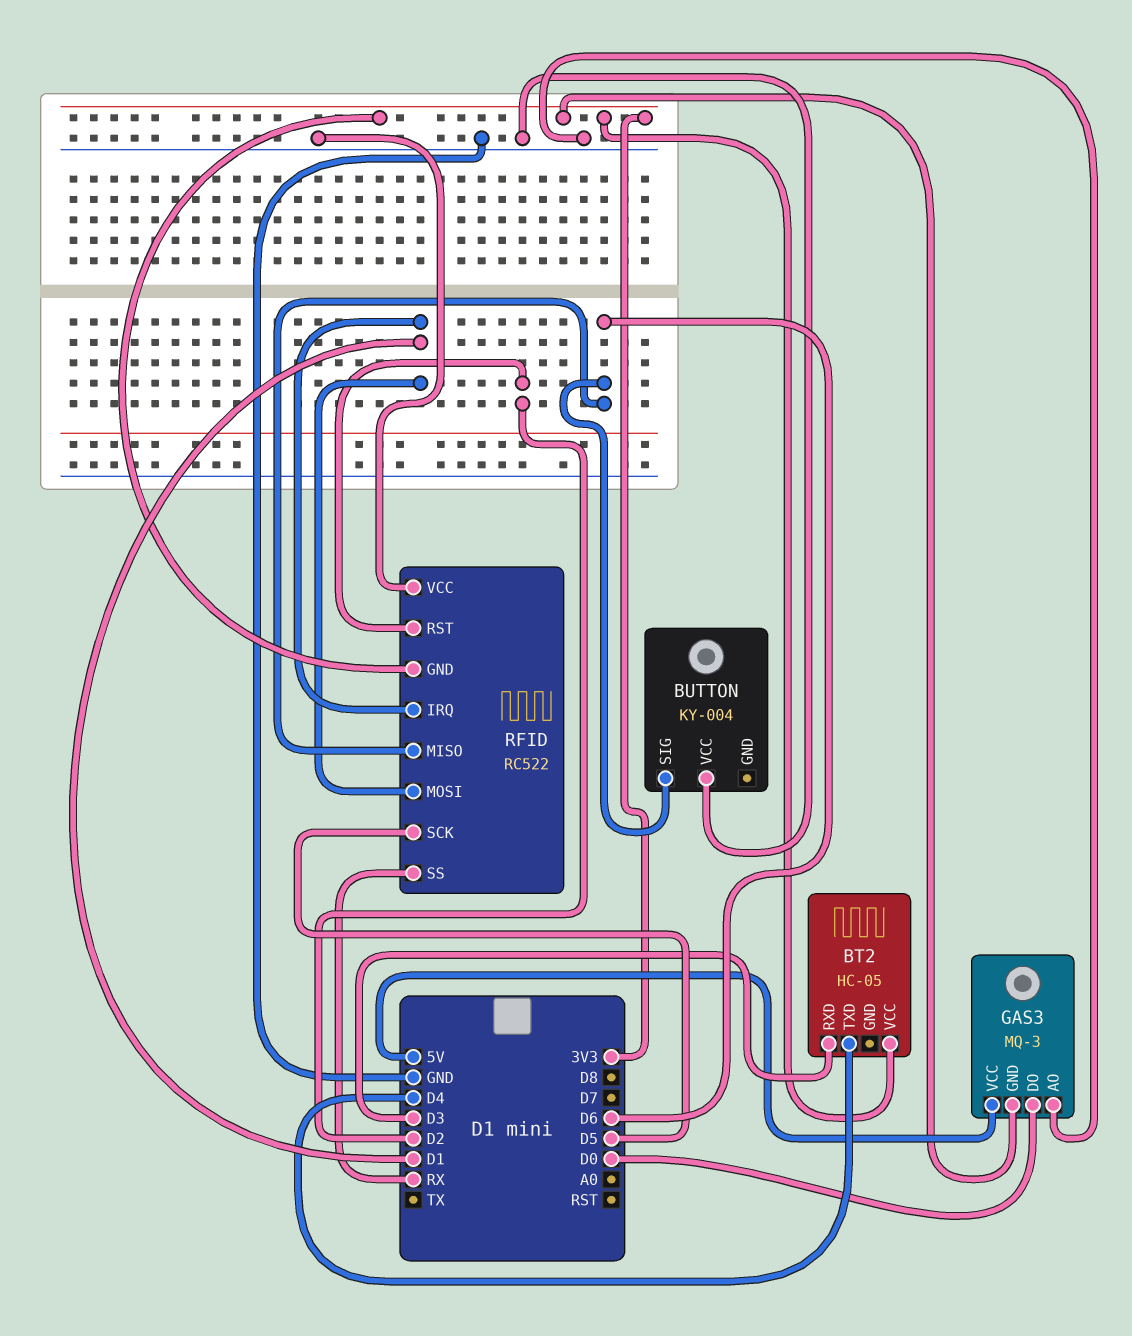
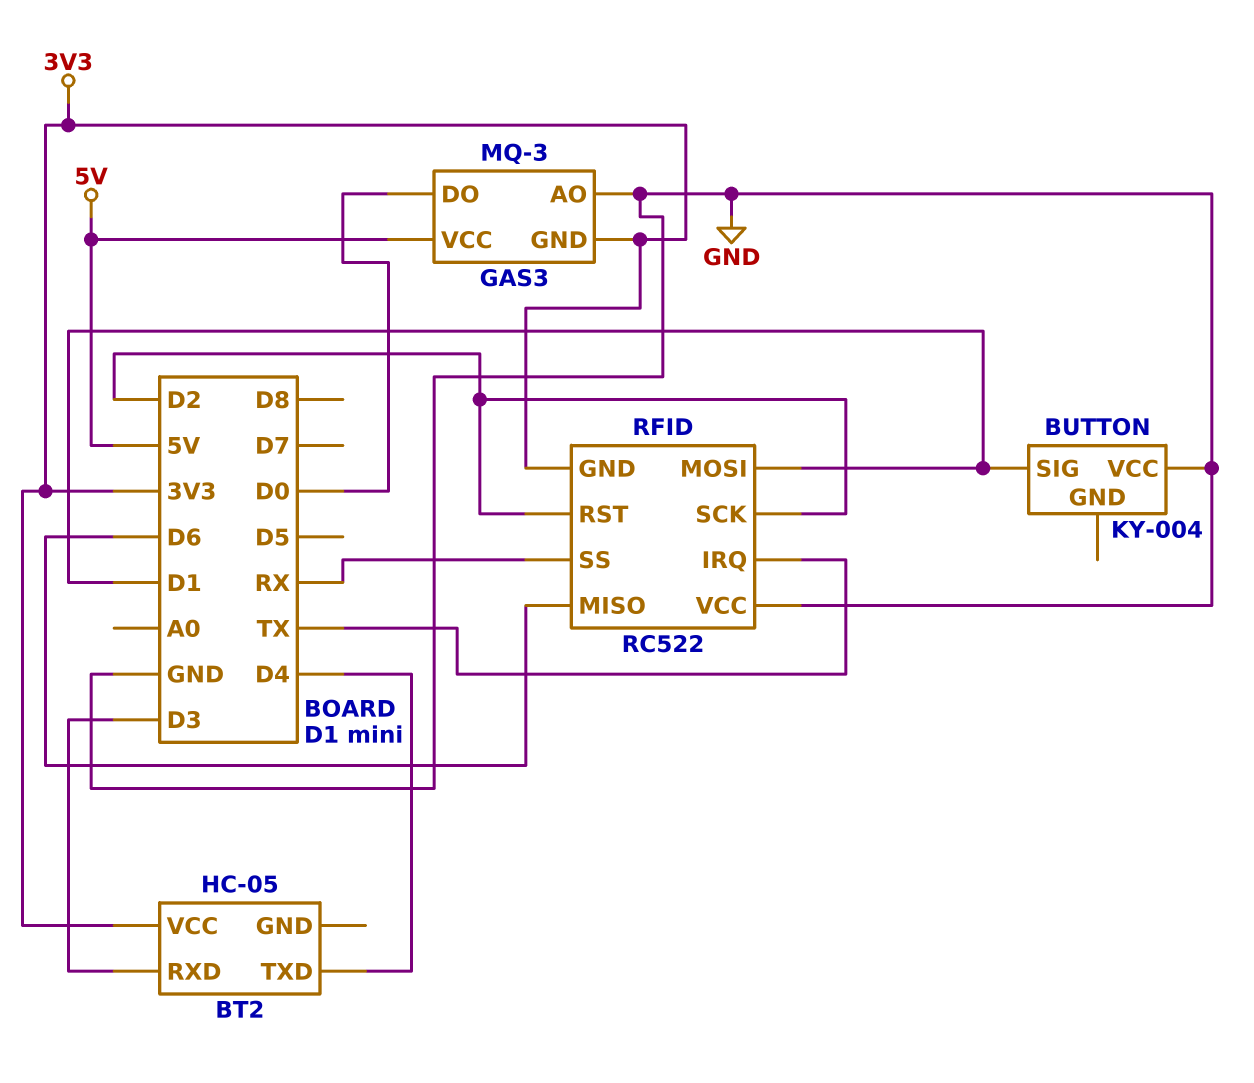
BUTTON pin SIG: D6 -> D1
RFID pin IRQ: D1 -> TX
RFID pin SCK: D5 -> D2

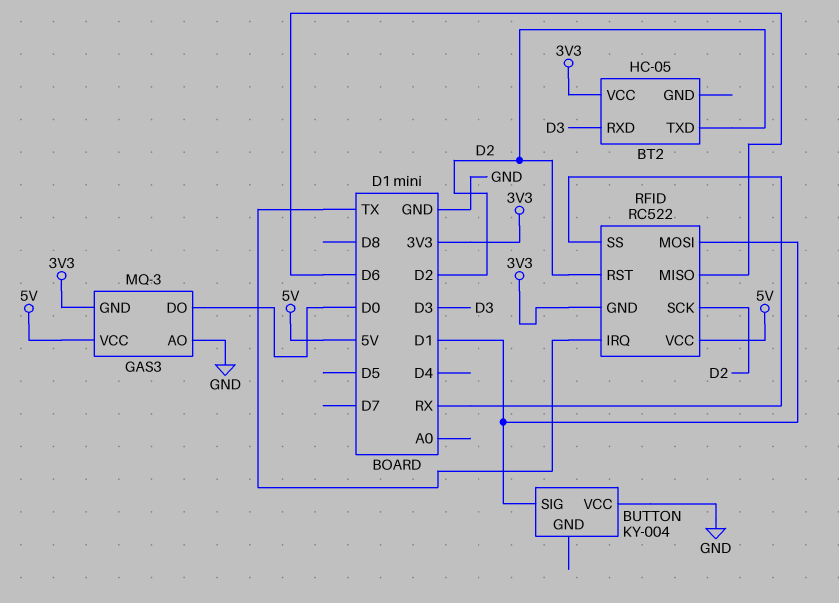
BT2 pin TXD: D4 -> D2
RFID pin VCC: GND -> 5V

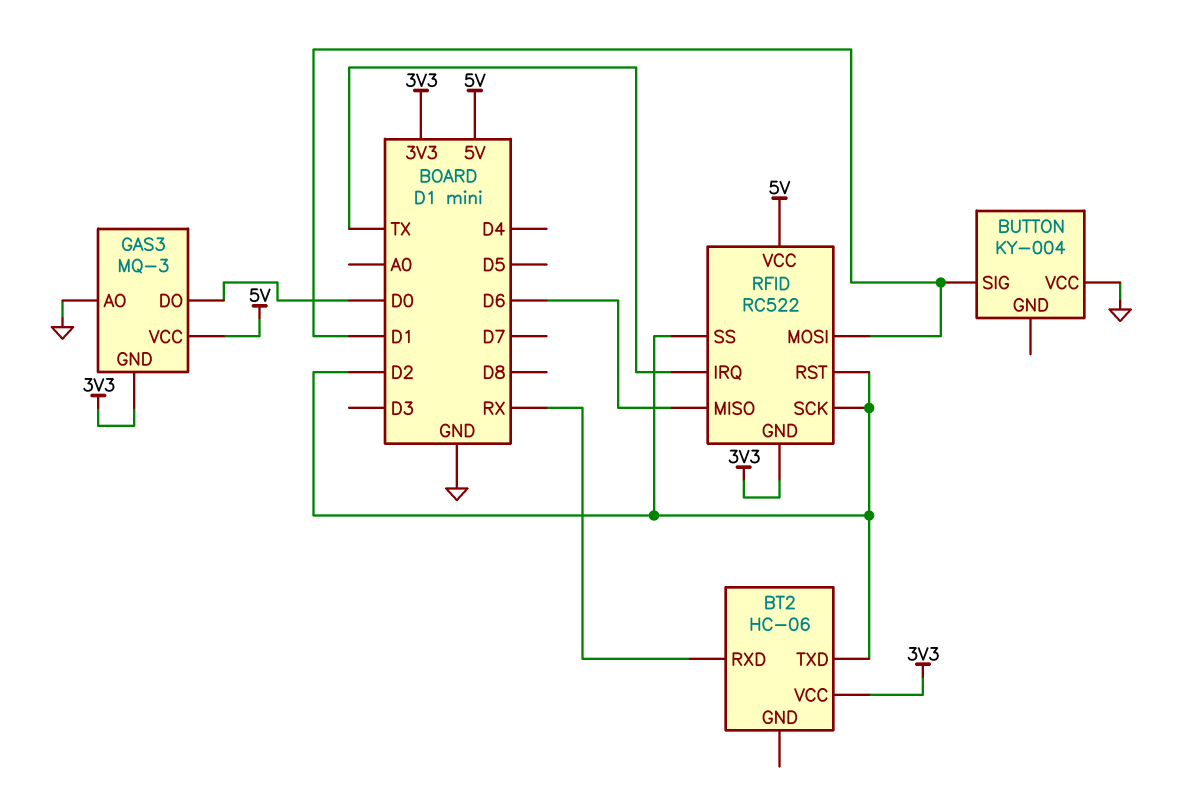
BT2: HC-05 -> HC-06
BT2 pin RXD: D3 -> RX
RFID pin SS: RX -> D2

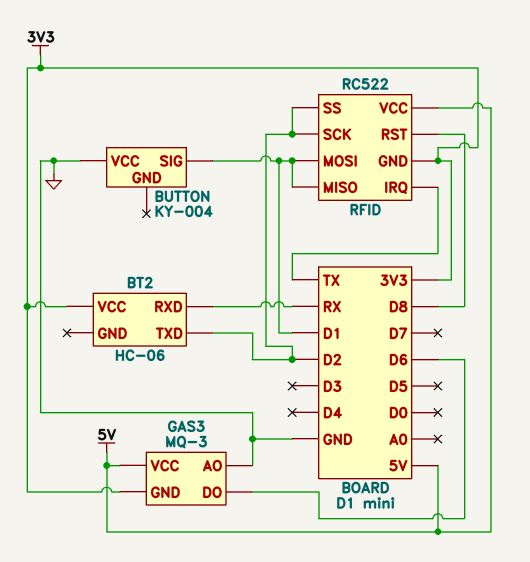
GAS3 pin DO: D0 -> D6
RFID pin MISO: D6 -> D1
RFID pin RST: D2 -> D8

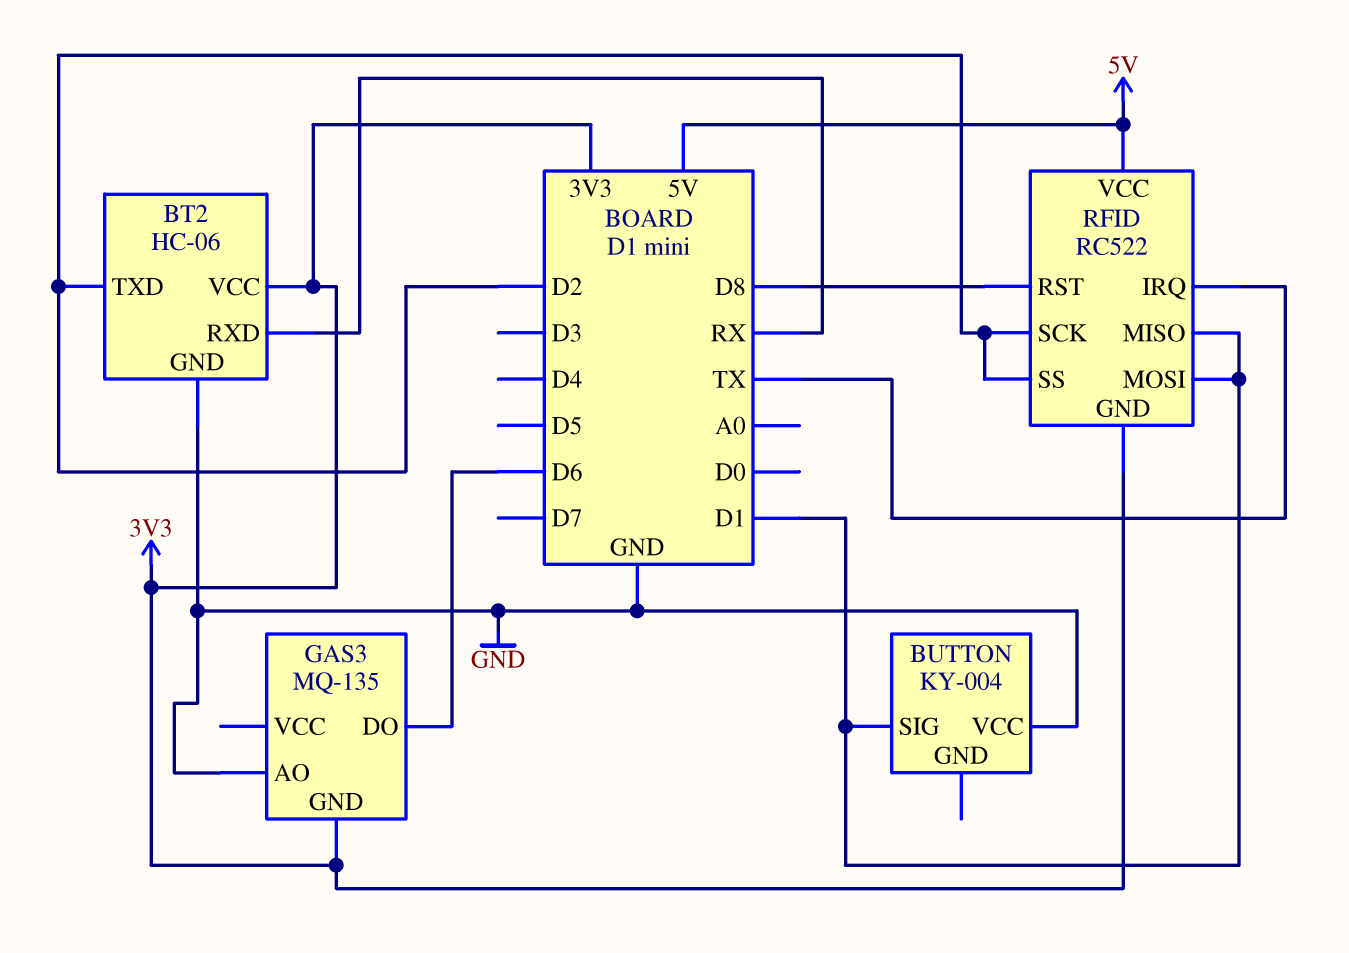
BT2 pin GND: none -> GND
GAS3: MQ-3 -> MQ-135
GAS3 pin VCC: 5V -> none

